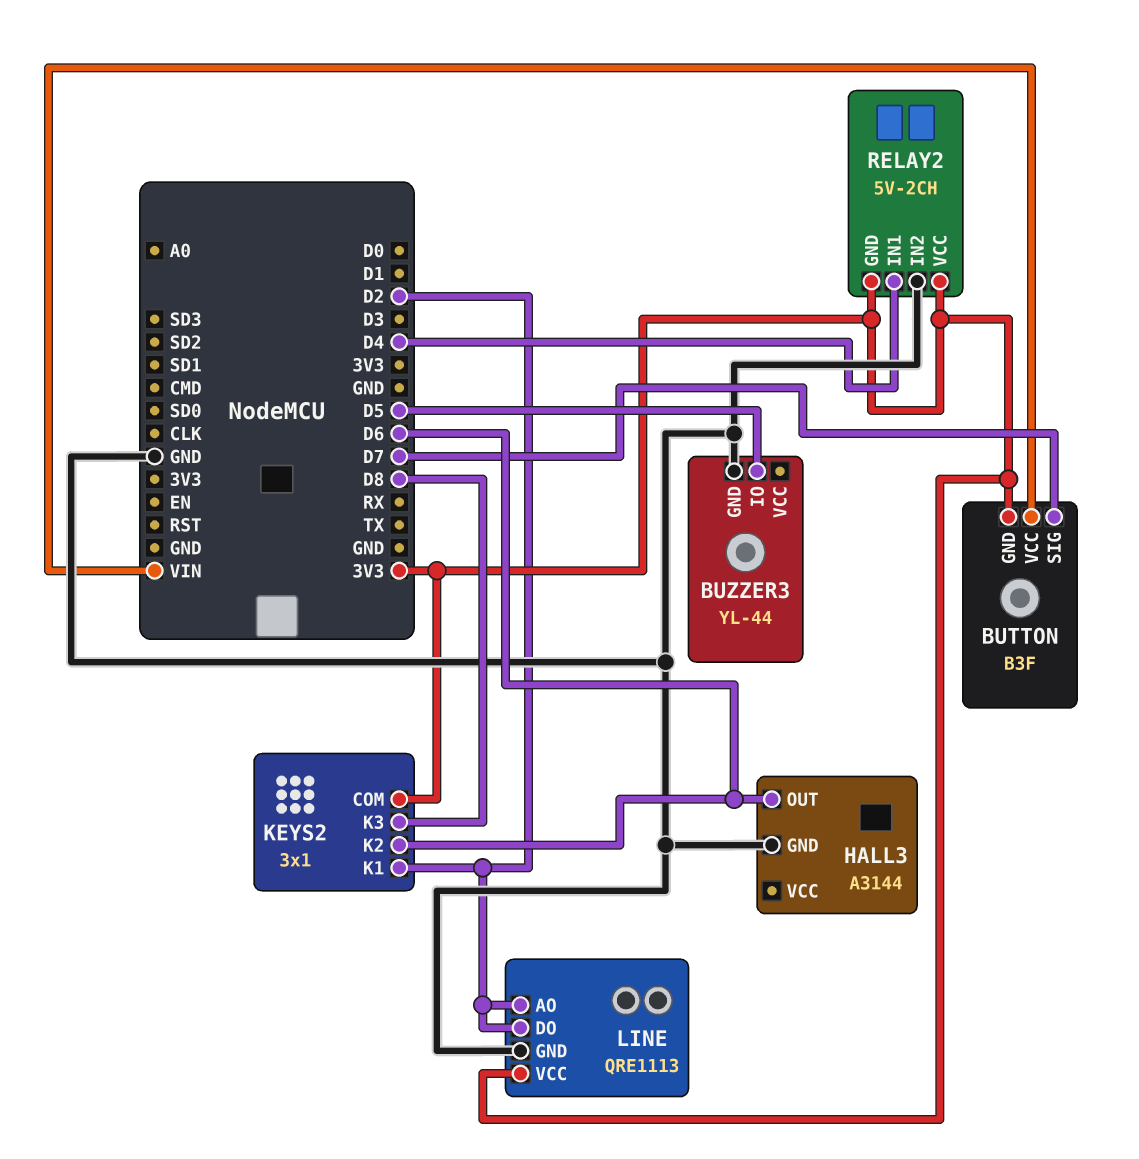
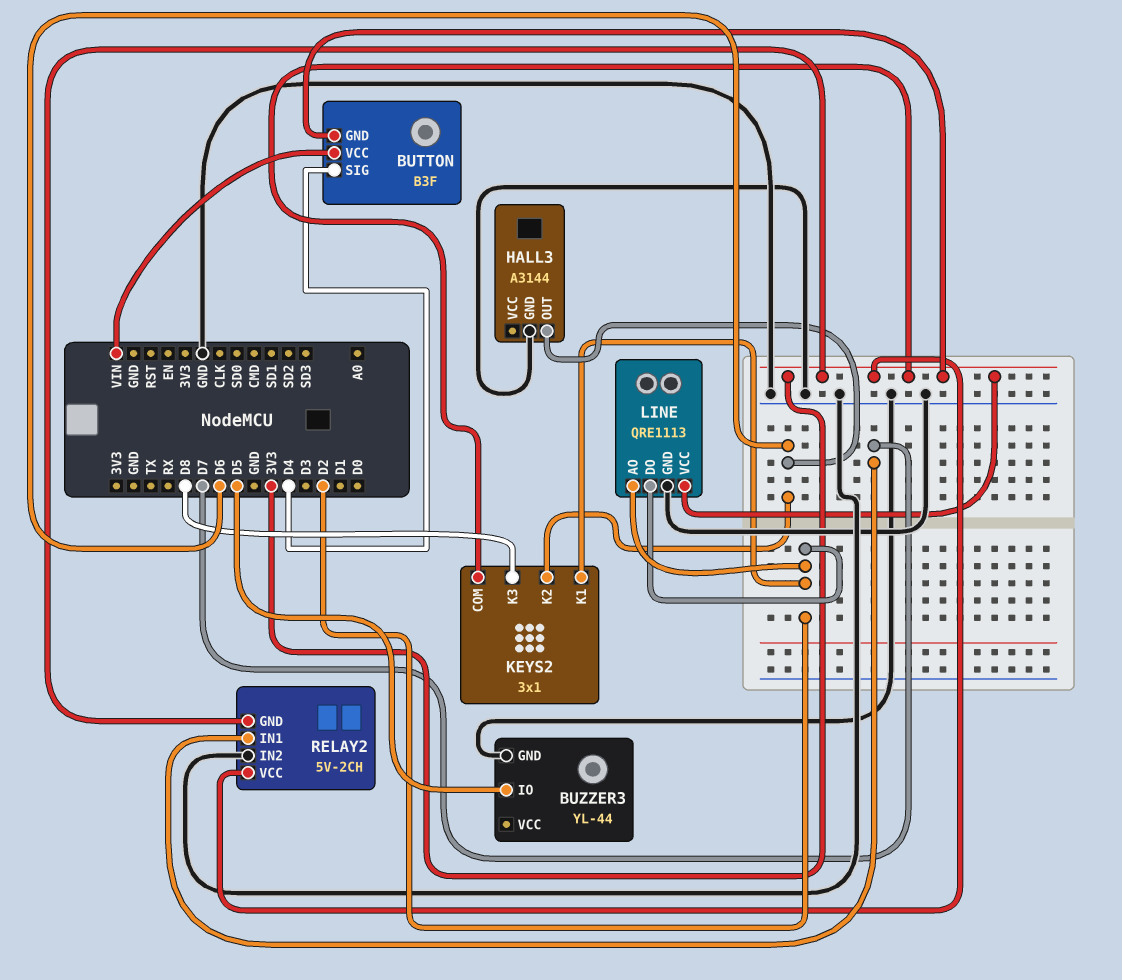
BUTTON pin SIG: D7 -> D4
RELAY2 pin IN1: D4 -> D7

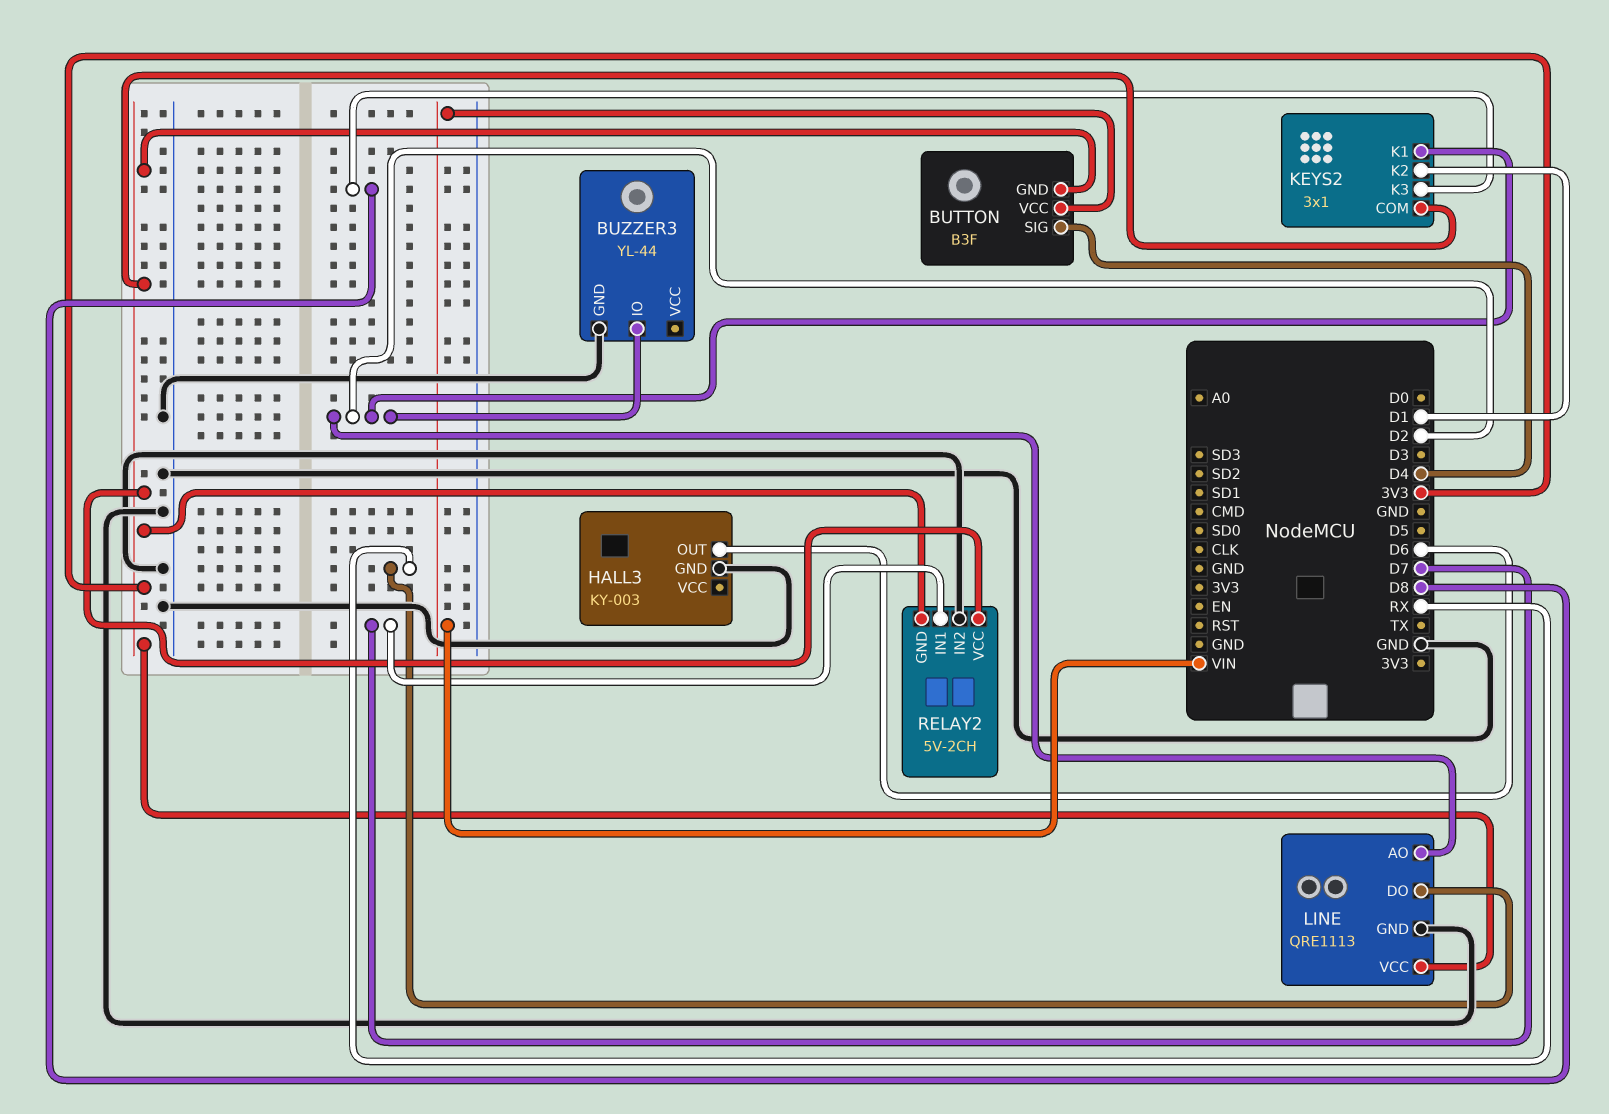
BUZZER3 pin IO: D5 -> D2
HALL3: A3144 -> KY-003
KEYS2 pin K2: D6 -> D1
LINE pin DO: D2 -> RX

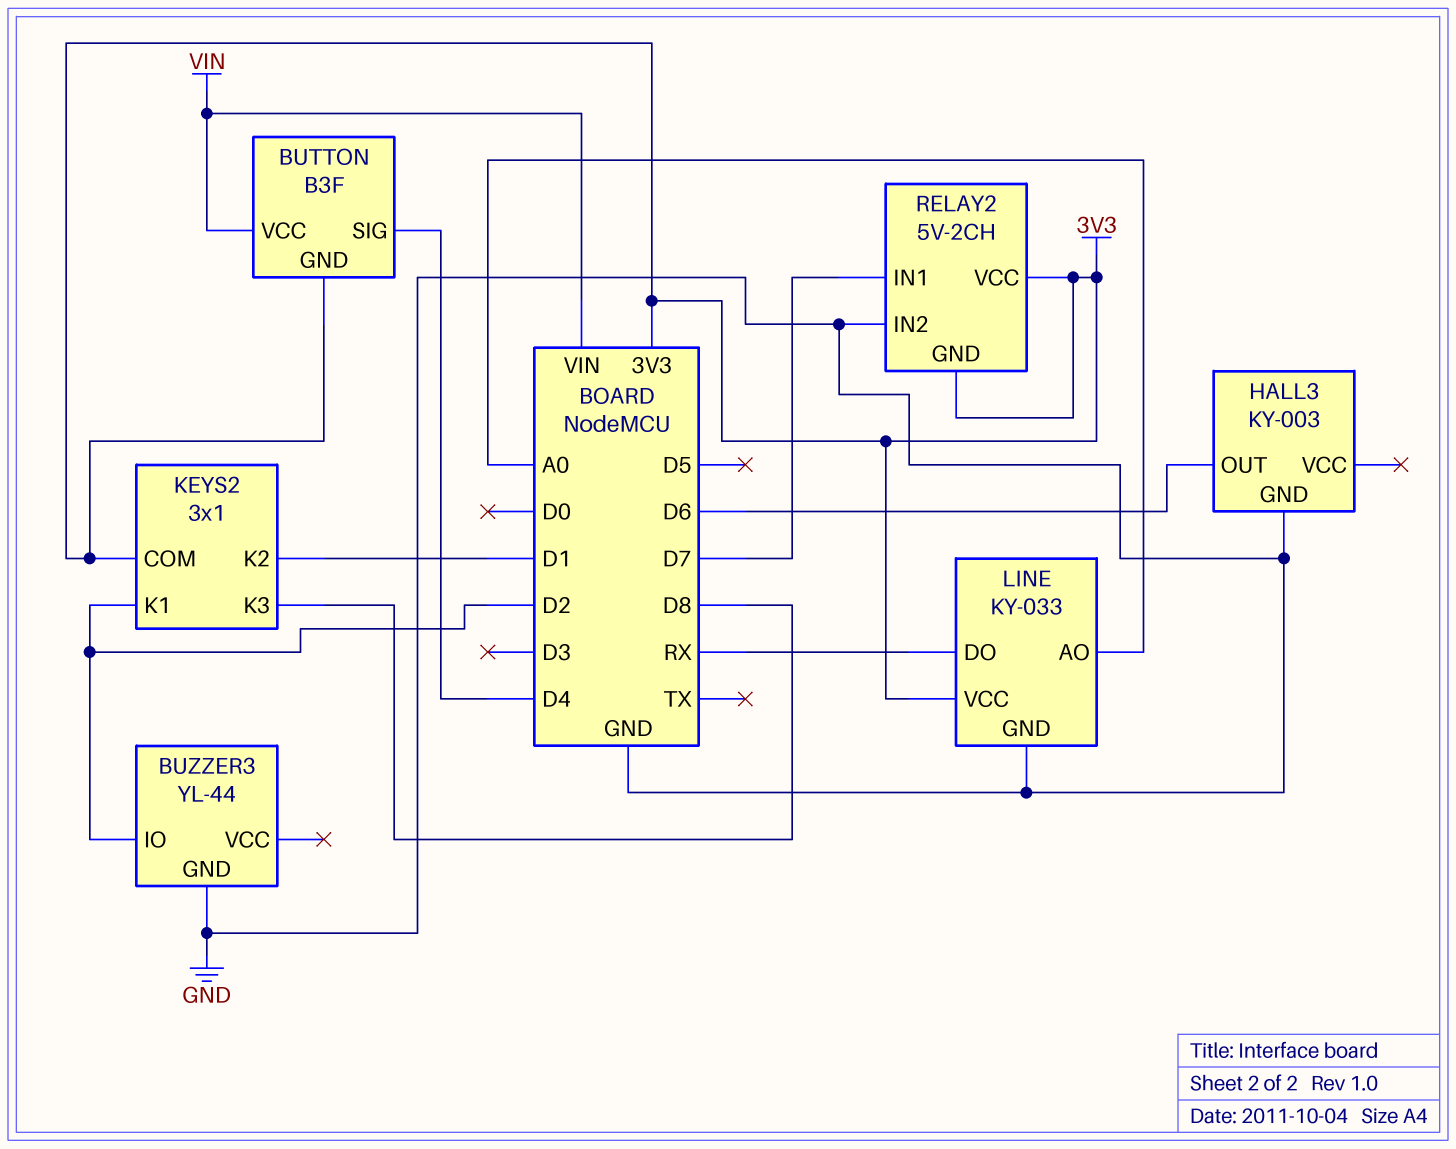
LINE: QRE1113 -> KY-033
LINE pin AO: D2 -> A0

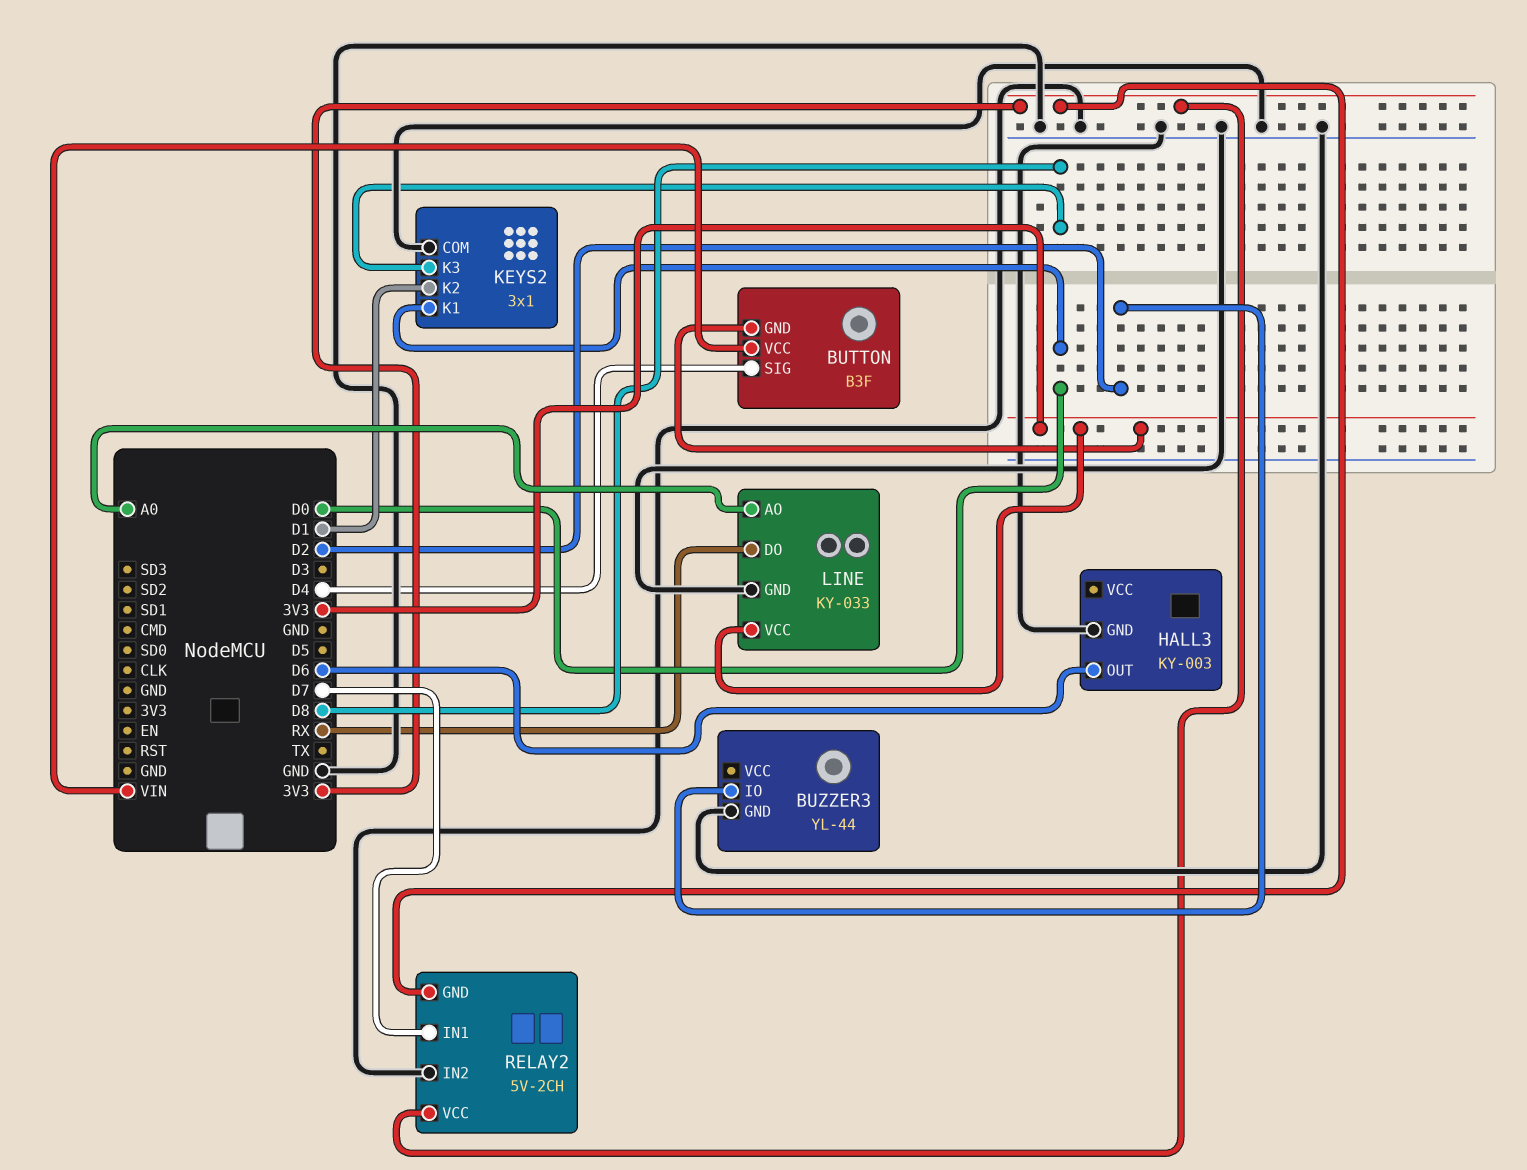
KEYS2 pin COM: 3V3 -> GND
KEYS2 pin K1: D2 -> D0

